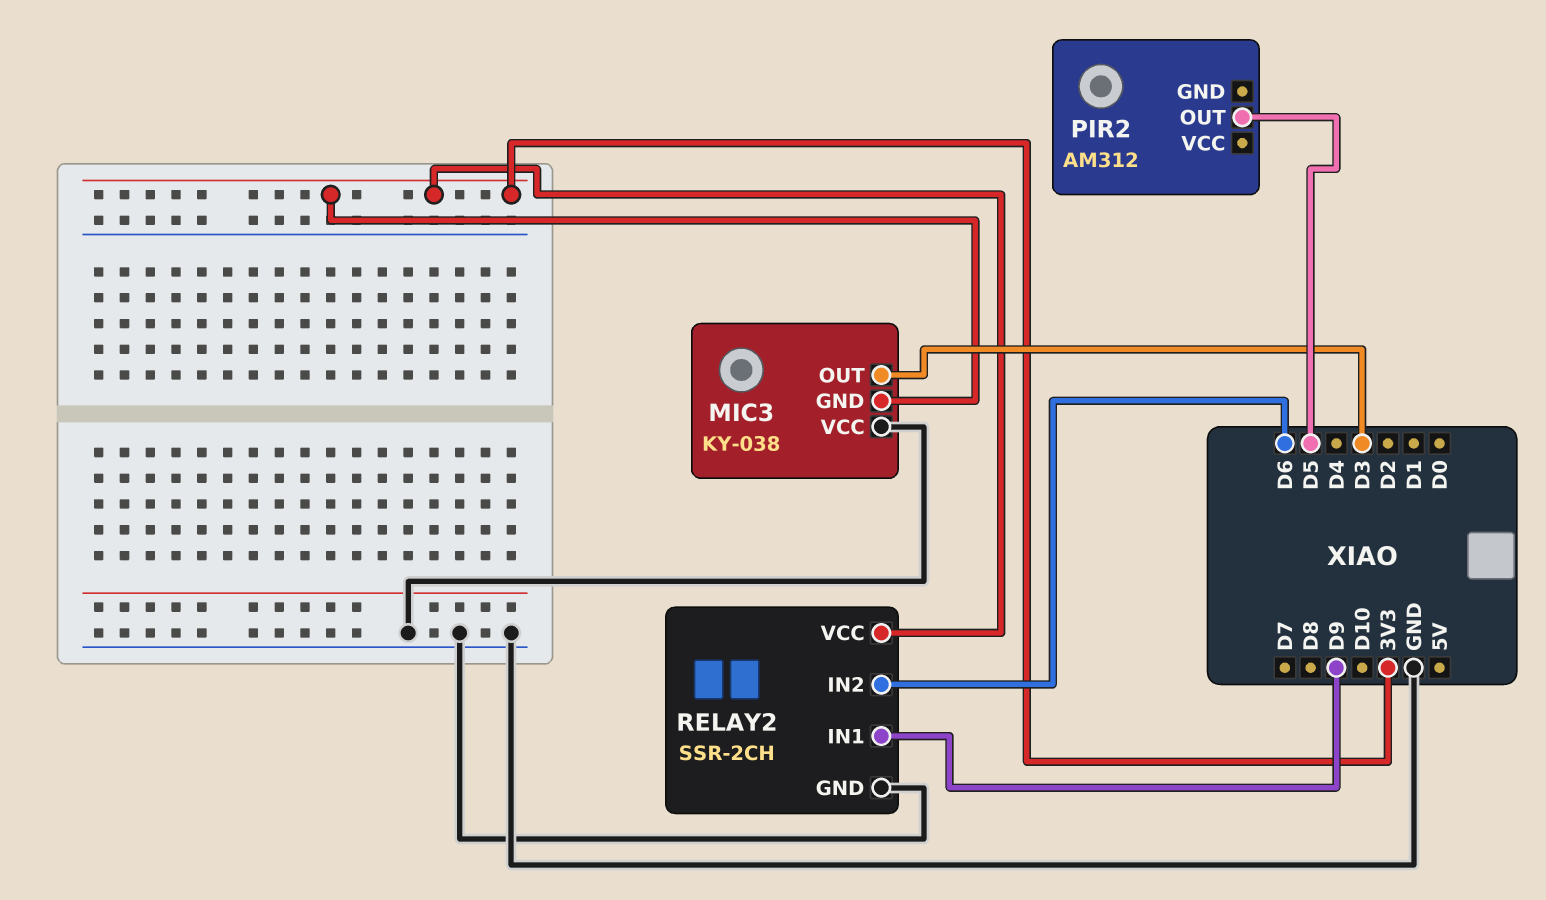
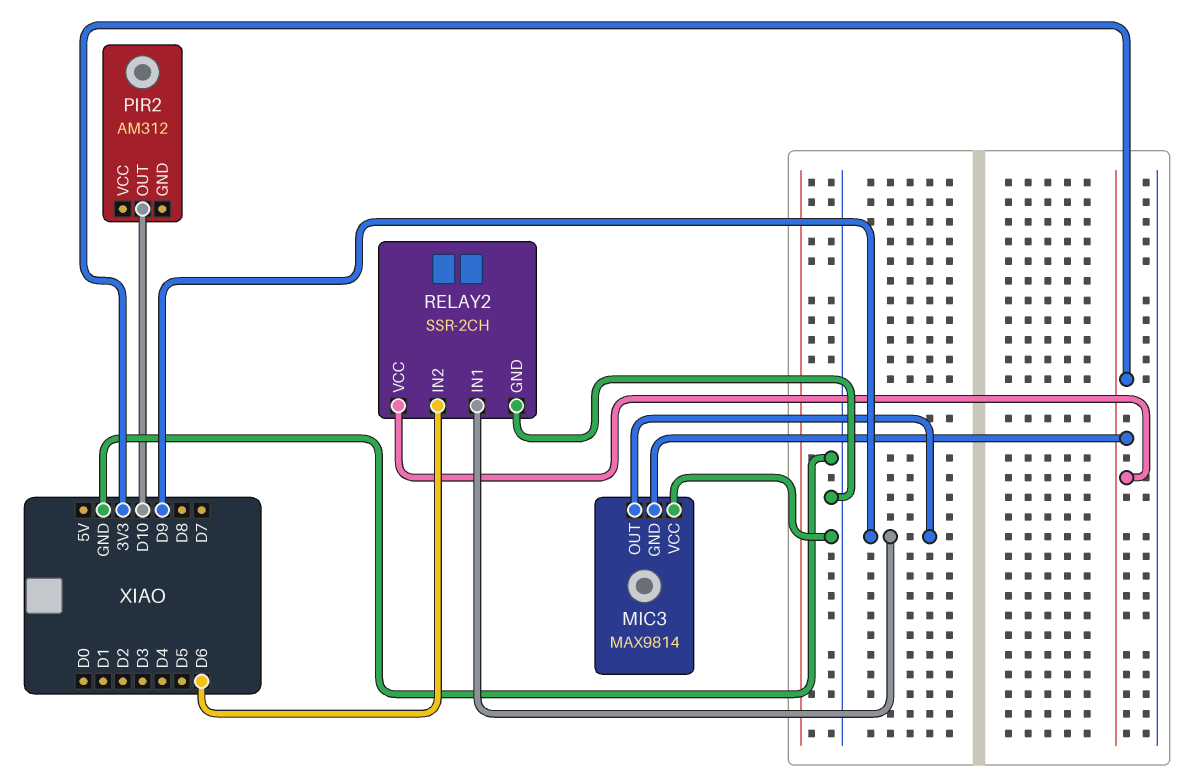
MIC3: KY-038 -> MAX9814
MIC3 pin OUT: D3 -> D9
PIR2 pin OUT: D5 -> D10

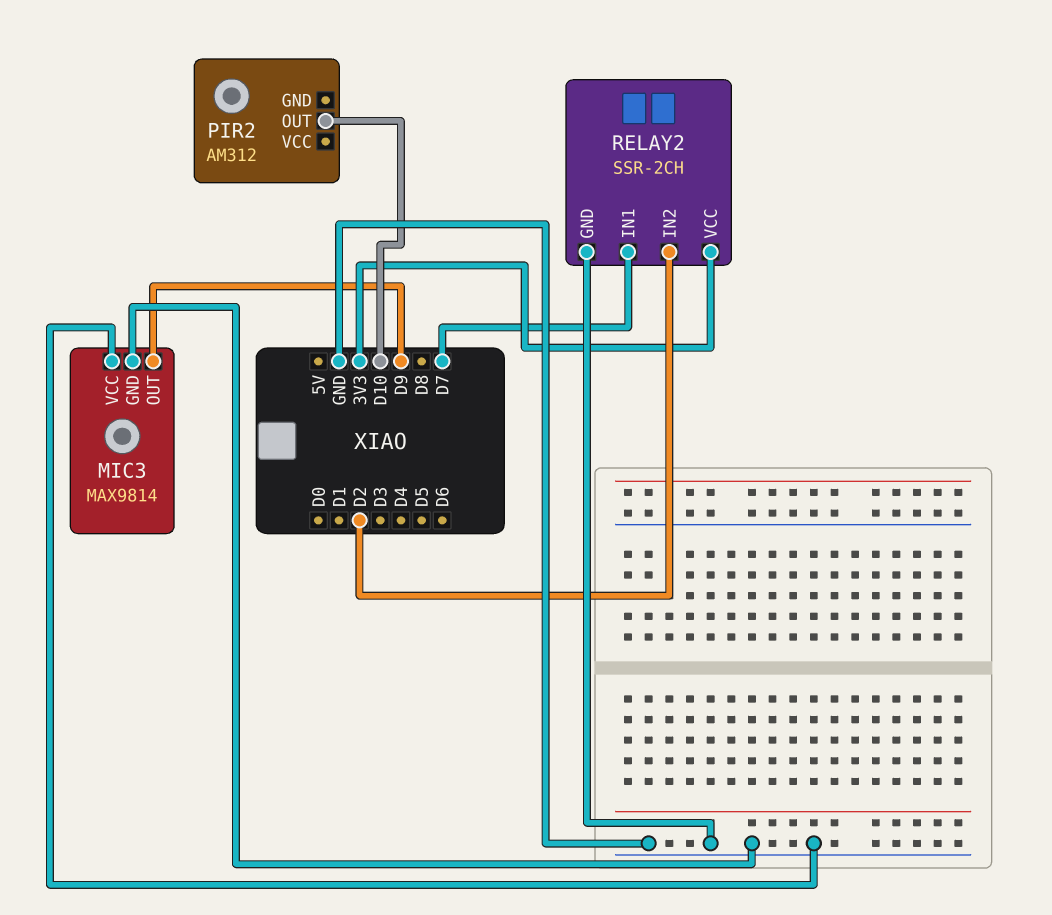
MIC3 pin GND: 3V3 -> GND
RELAY2 pin IN1: D9 -> D7
RELAY2 pin IN2: D6 -> D2

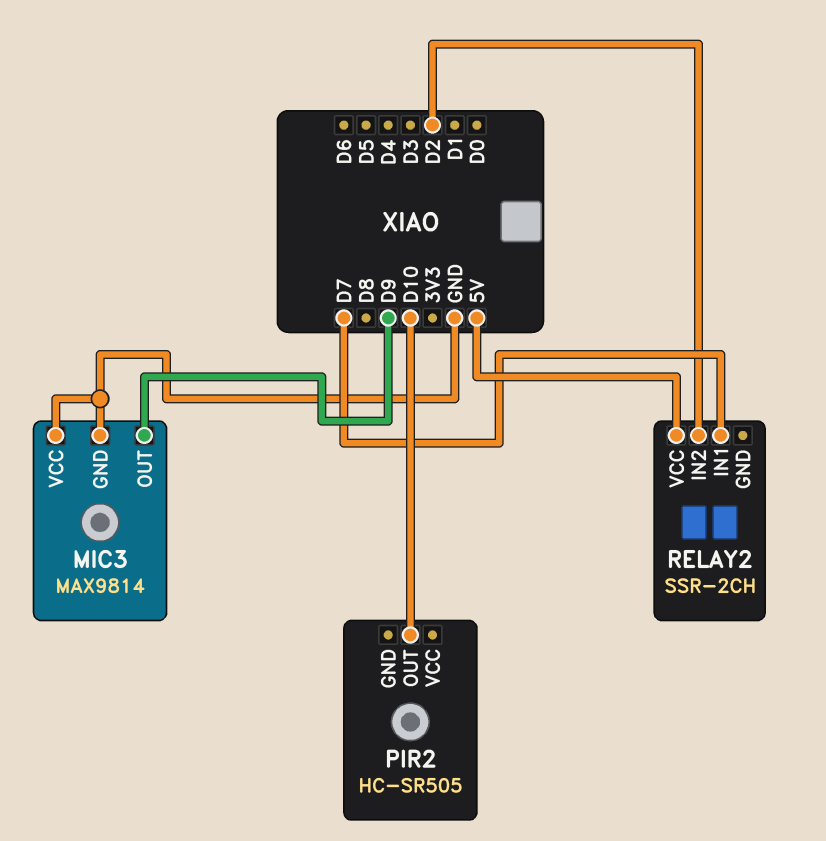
PIR2: AM312 -> HC-SR505
RELAY2 pin GND: GND -> none
RELAY2 pin VCC: 3V3 -> 5V

